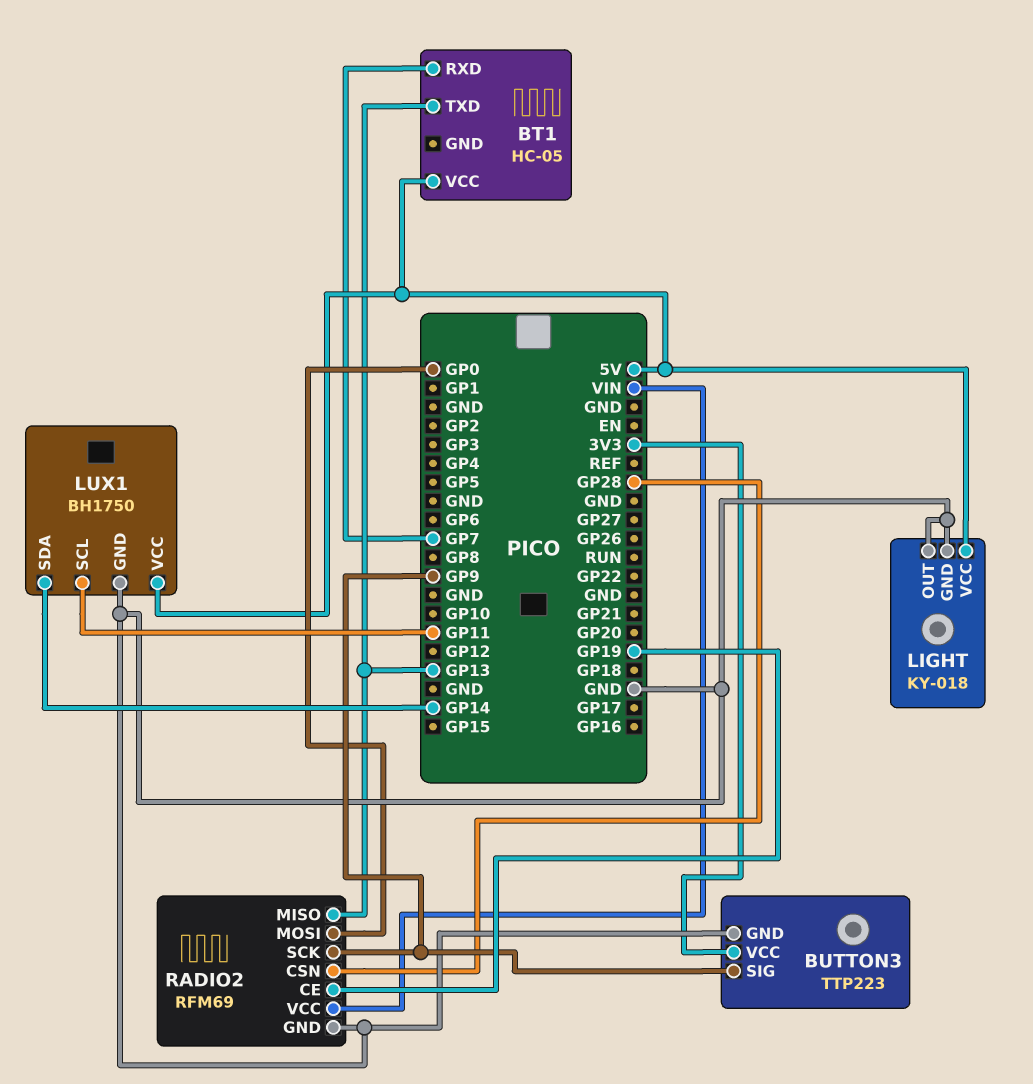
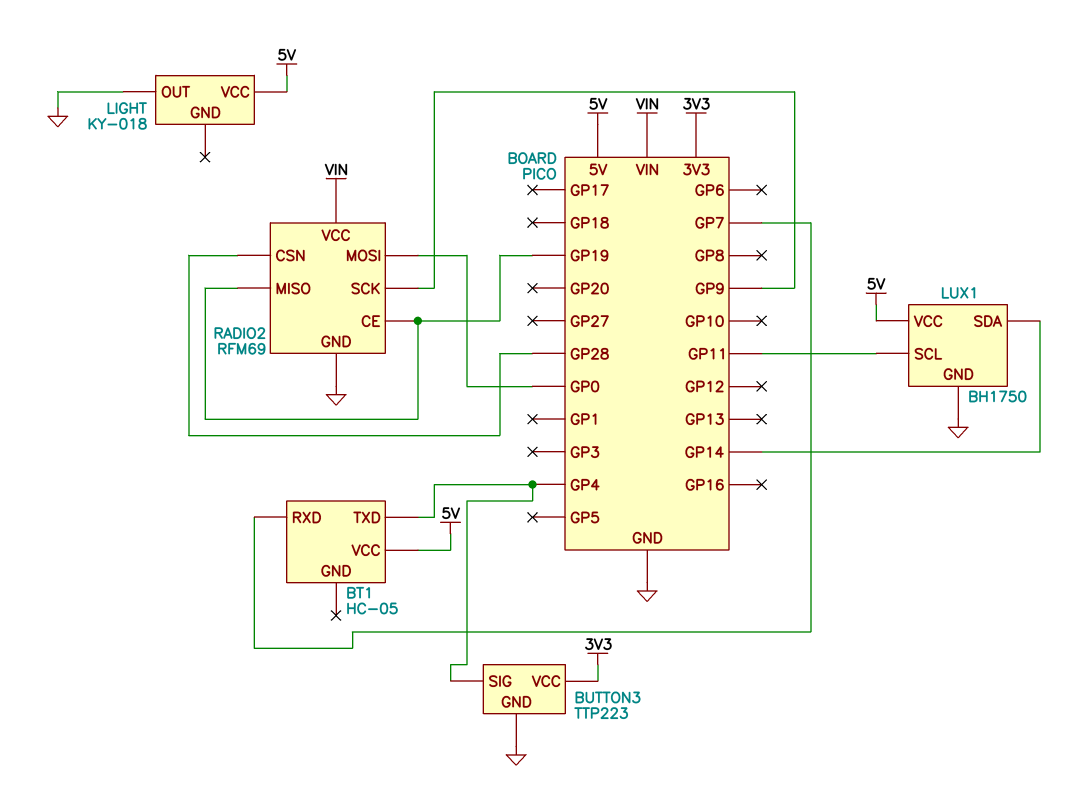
BT1 pin TXD: GP13 -> GP4
BUTTON3 pin SIG: GP9 -> GP4
LIGHT pin GND: GND -> none
RADIO2 pin MISO: GP13 -> GP19

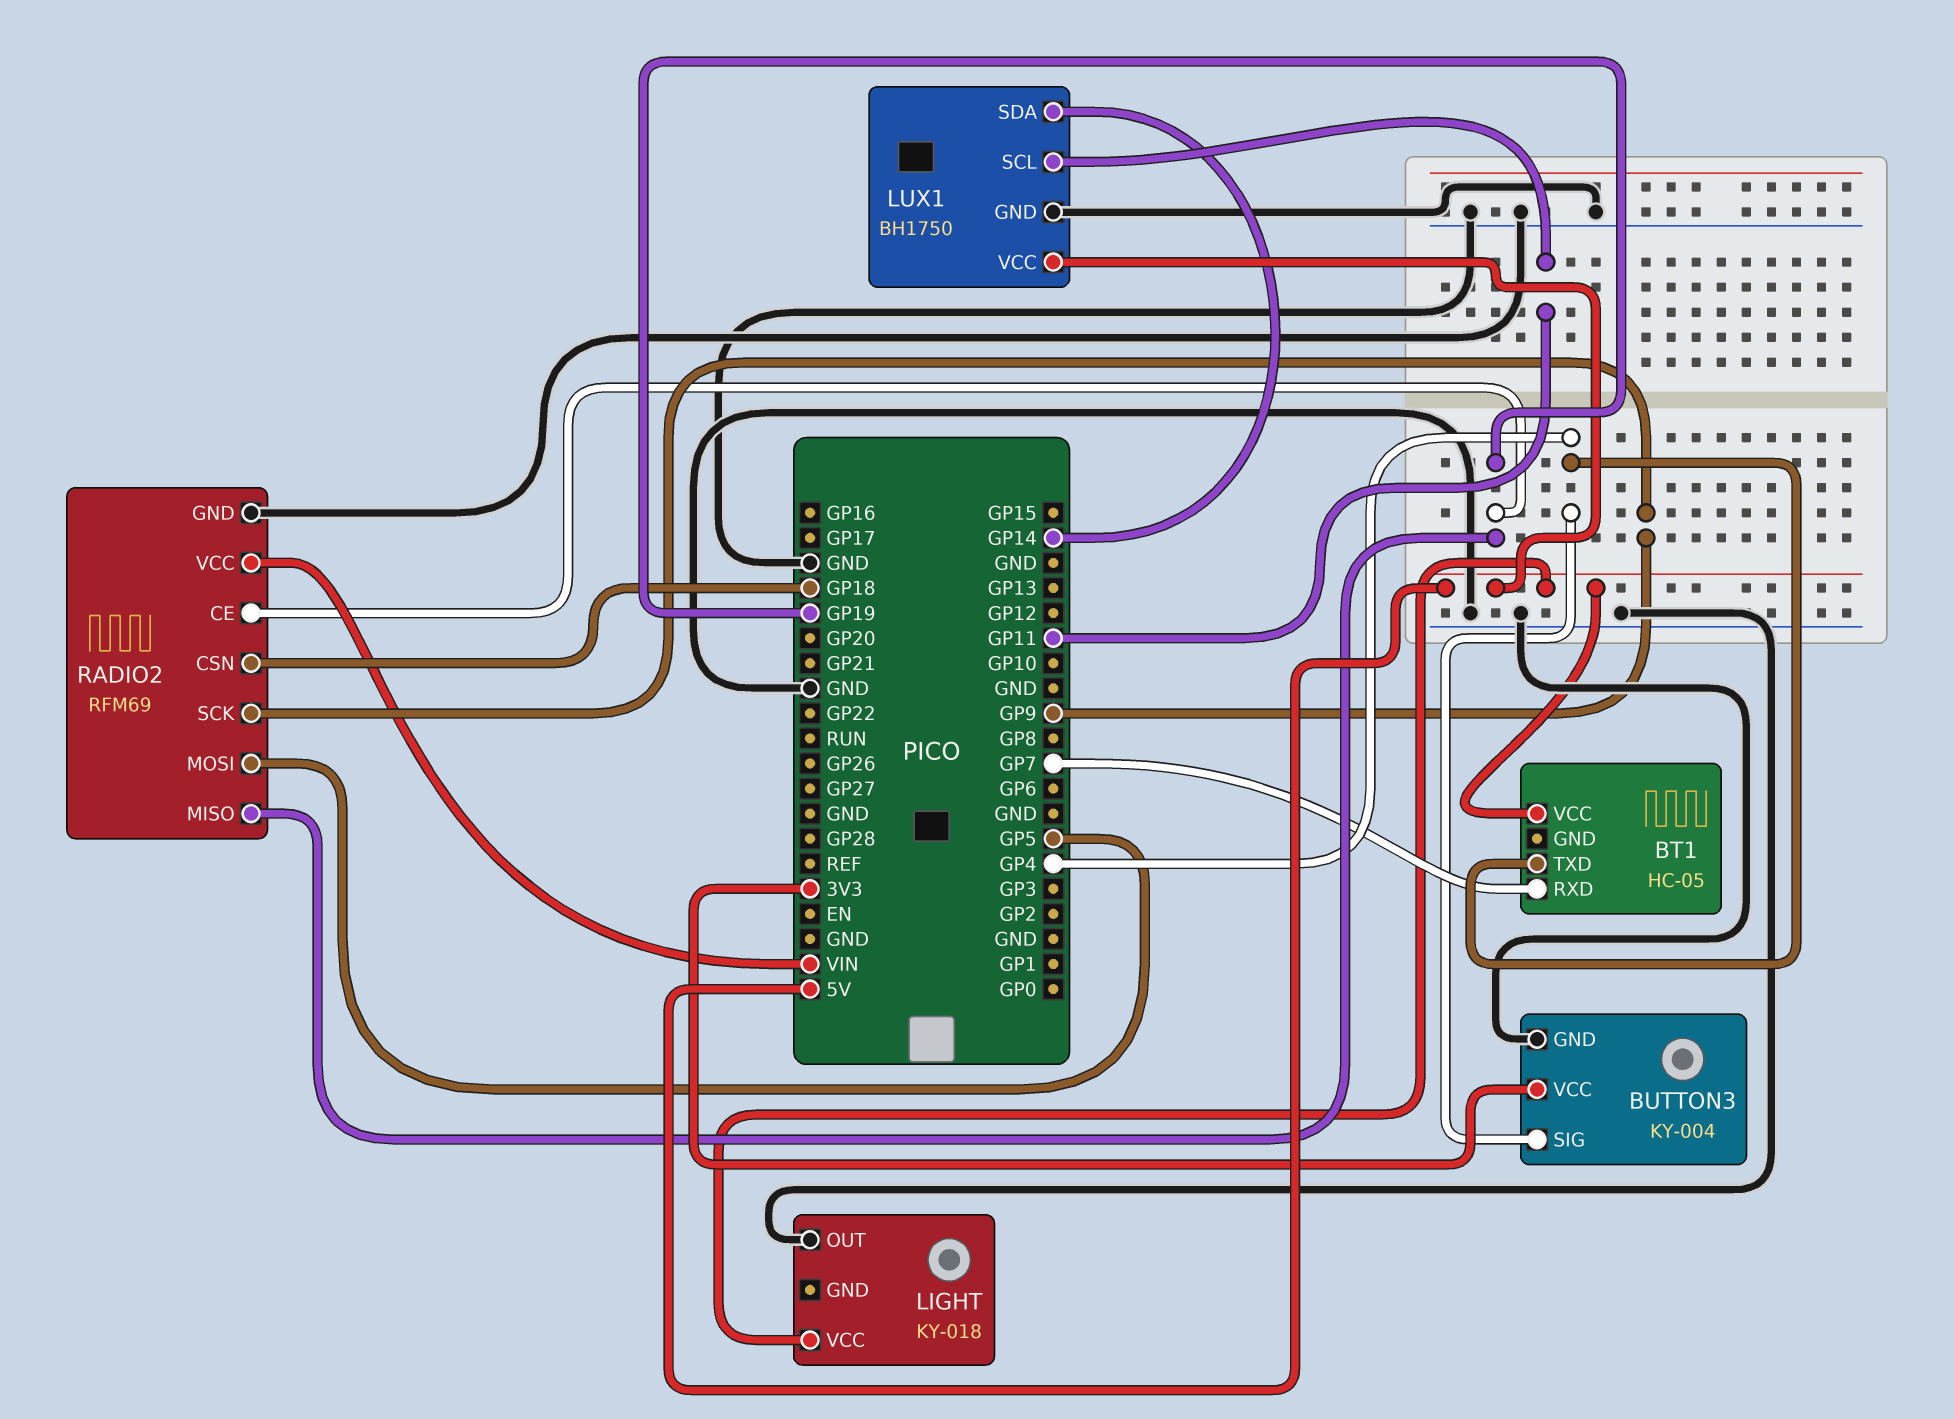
BUTTON3: TTP223 -> KY-004
RADIO2 pin CSN: GP28 -> GP18
RADIO2 pin MOSI: GP0 -> GP5

